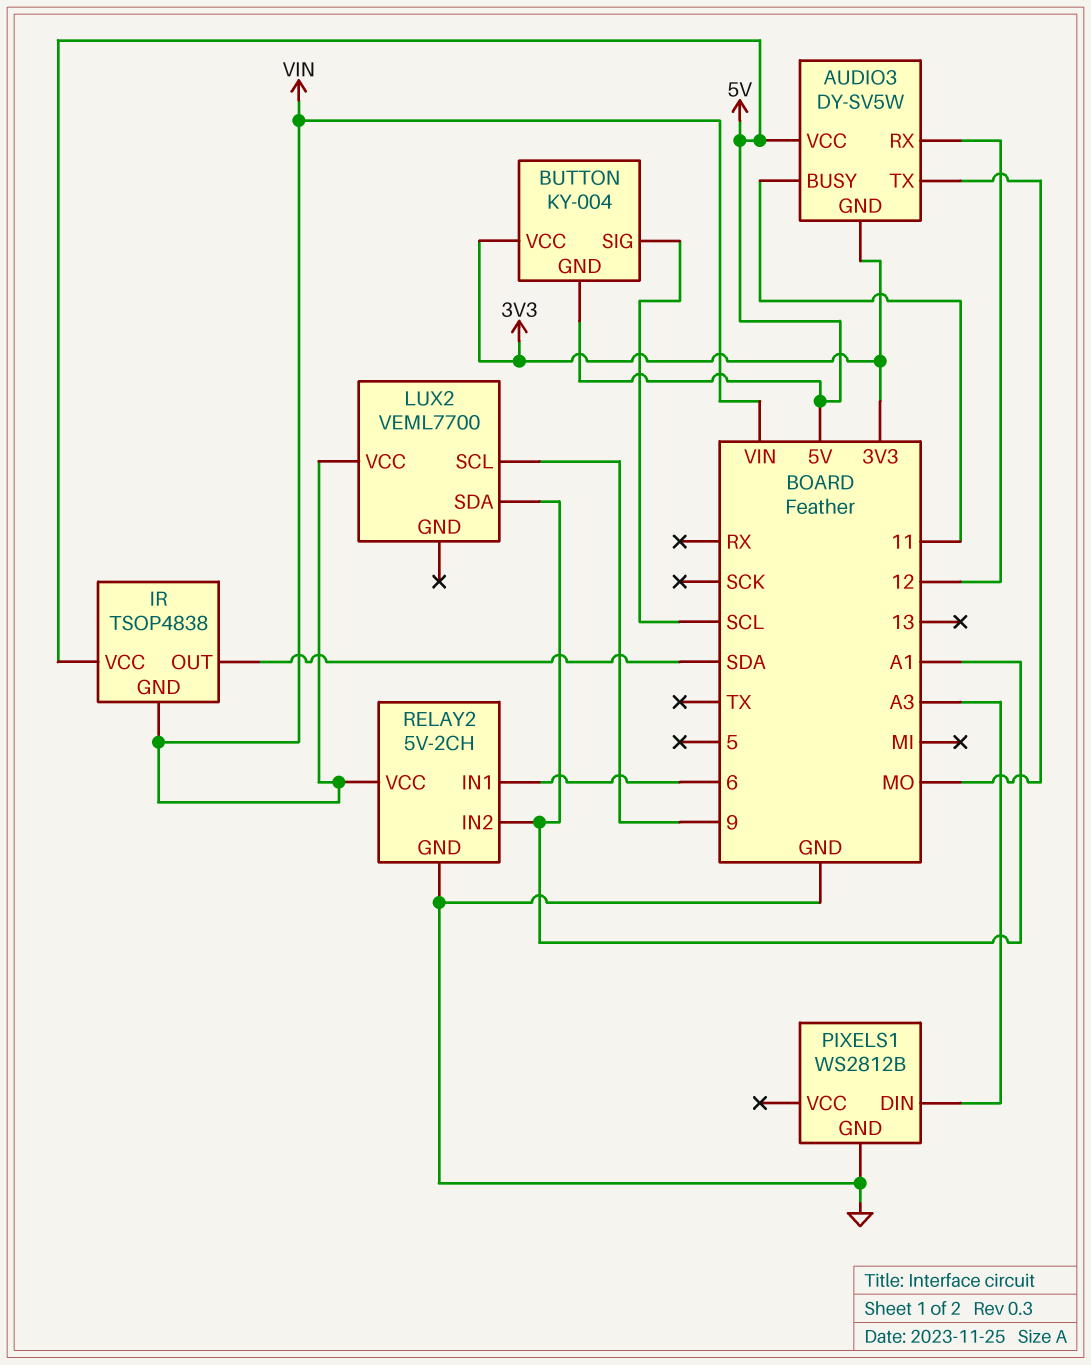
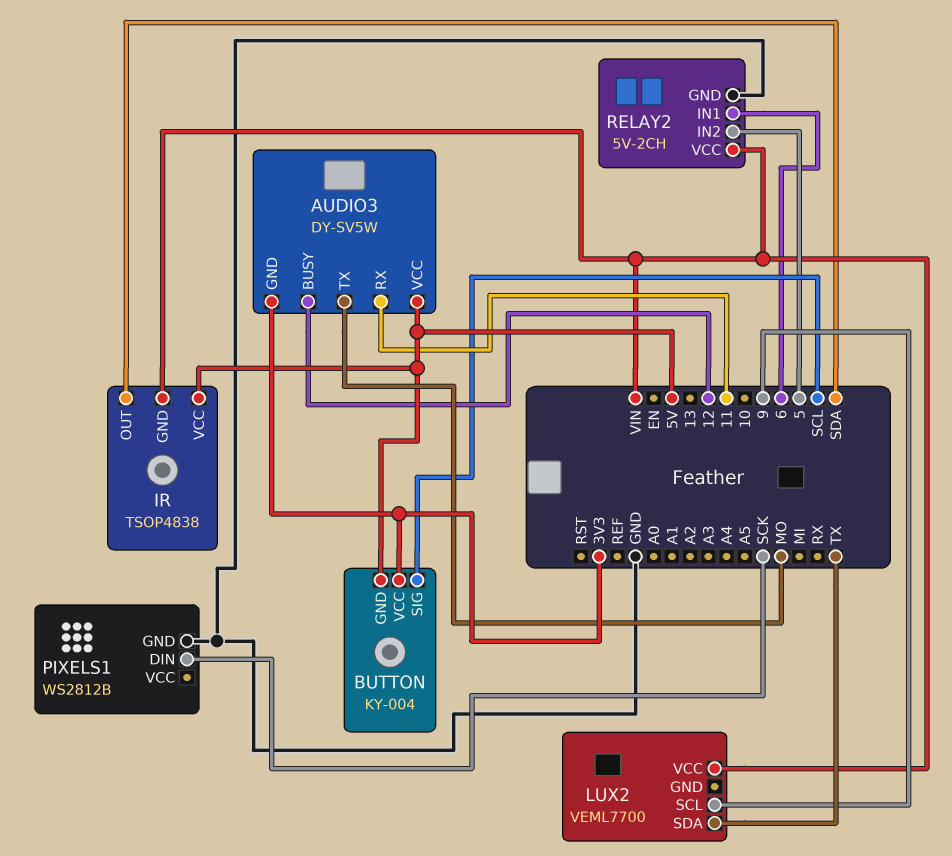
AUDIO3 pin BUSY: 11 -> 12
AUDIO3 pin RX: 12 -> 11
LUX2 pin SDA: A1 -> TX
PIXELS1 pin DIN: A3 -> SCK
RELAY2 pin IN2: A1 -> 5

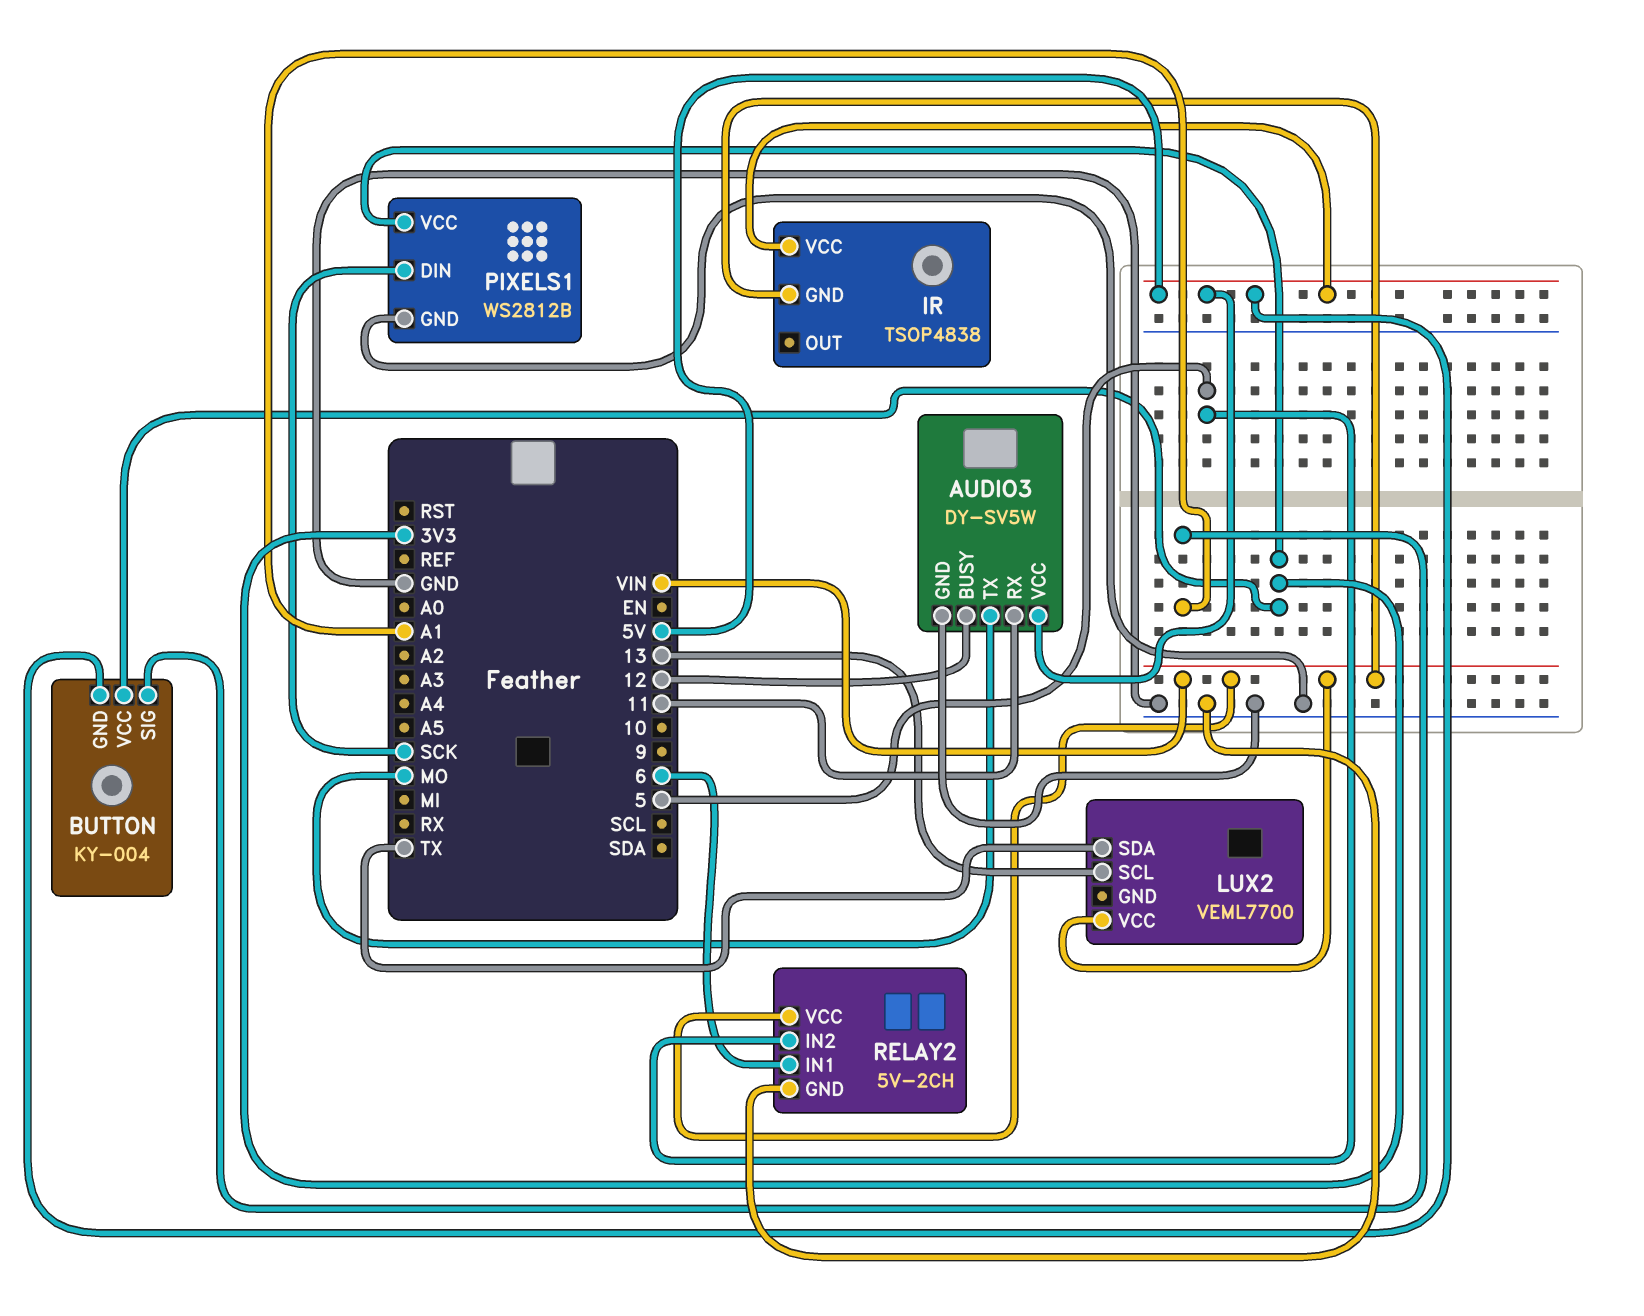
AUDIO3 pin GND: 3V3 -> GND
BUTTON pin SIG: SCL -> A1
IR pin OUT: SDA -> none
LUX2 pin SCL: 9 -> 13
PIXELS1 pin VCC: none -> 3V3

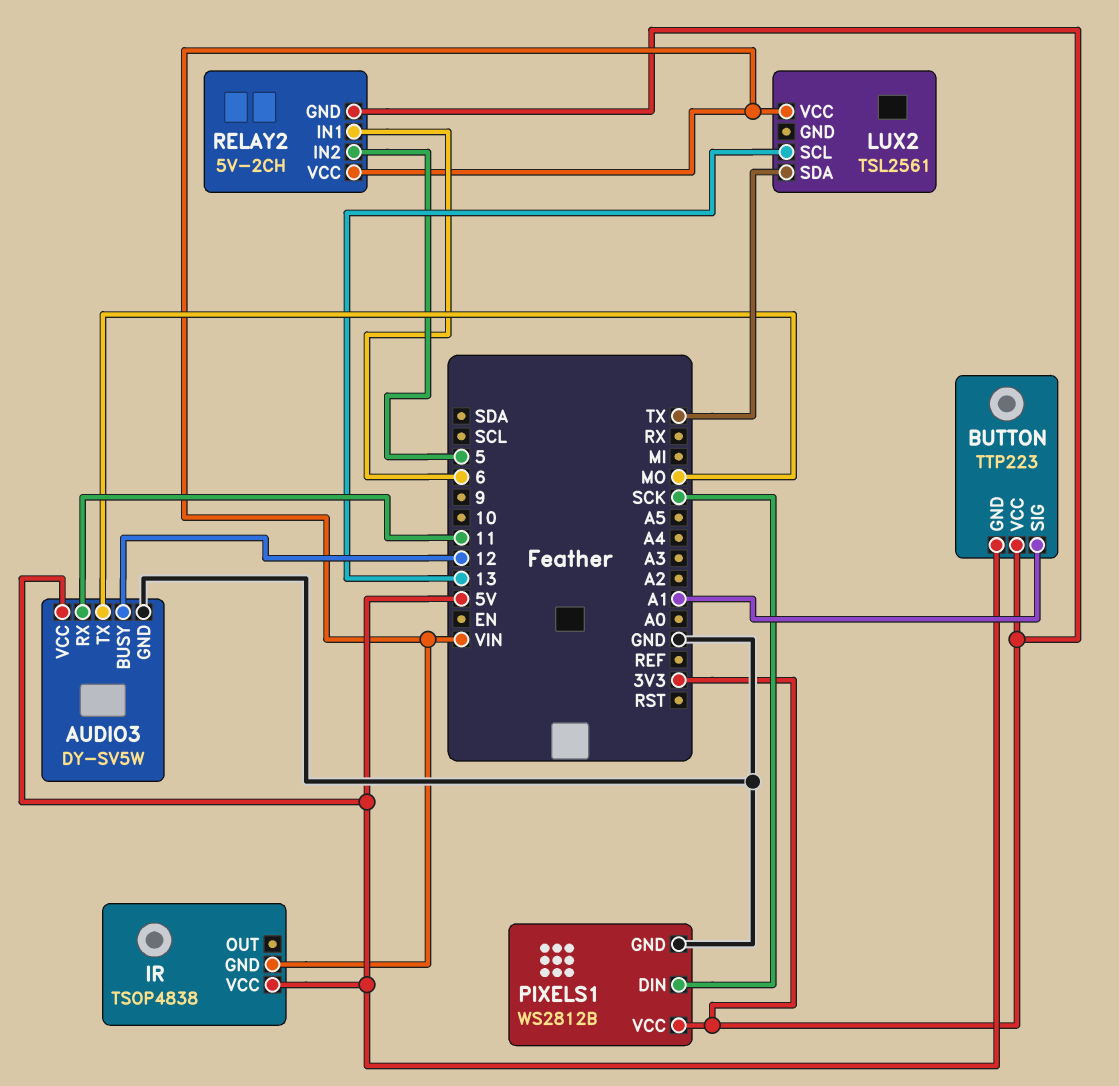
BUTTON: KY-004 -> TTP223
LUX2: VEML7700 -> TSL2561
RELAY2 pin GND: GND -> 3V3

